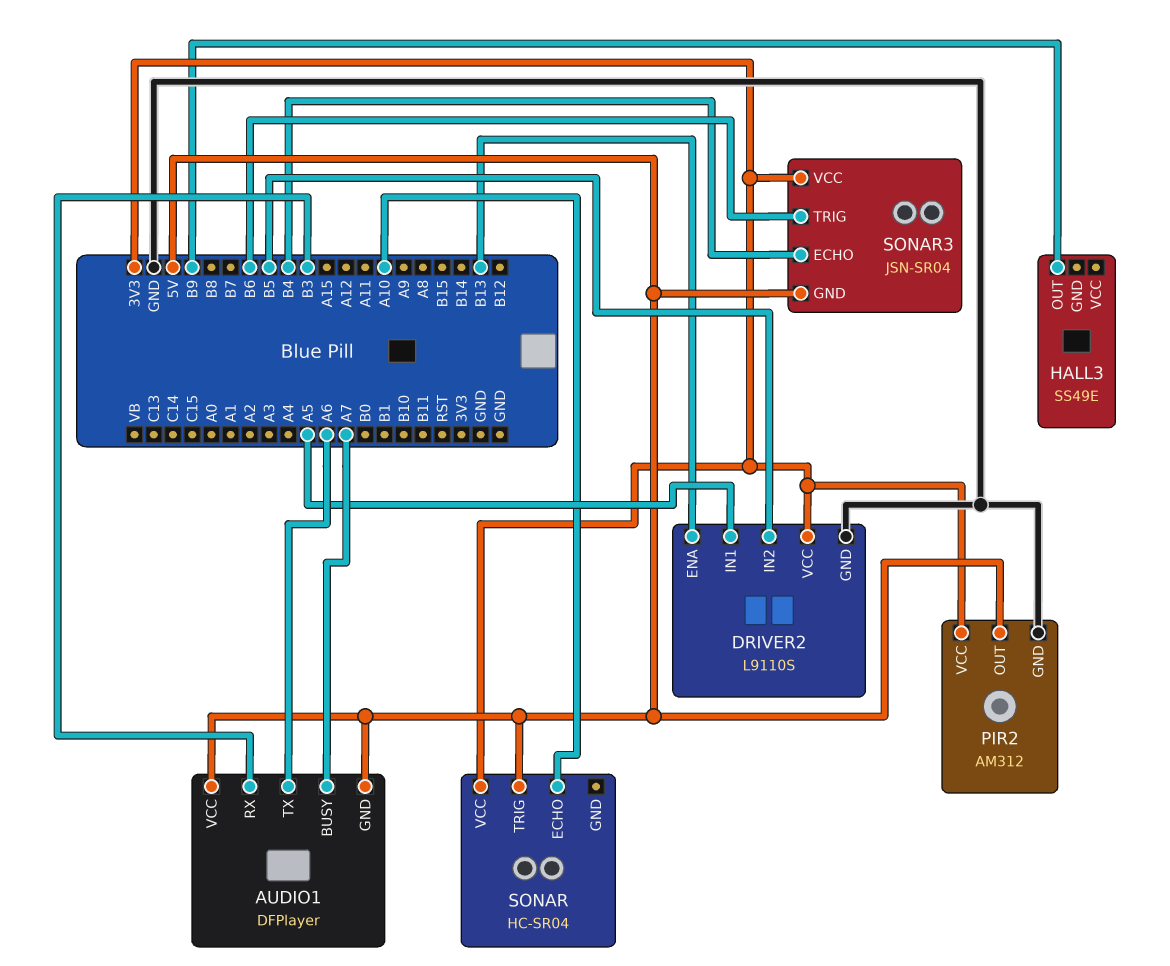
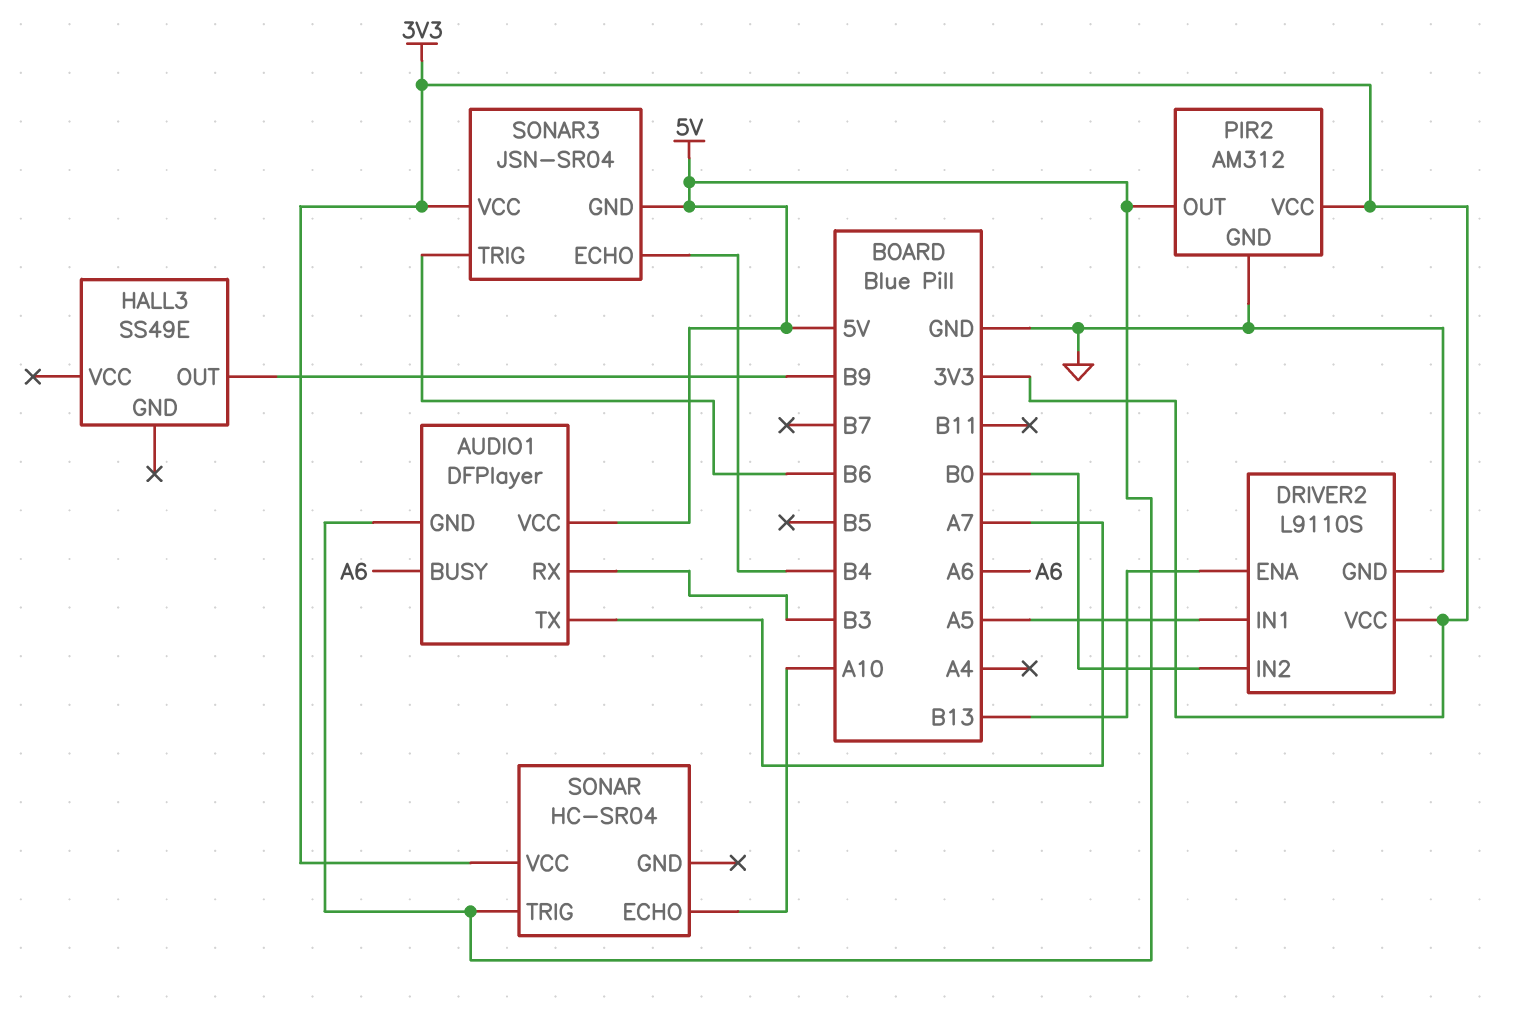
AUDIO1 pin BUSY: A7 -> A6
AUDIO1 pin TX: A6 -> A7
DRIVER2 pin IN2: B5 -> B0

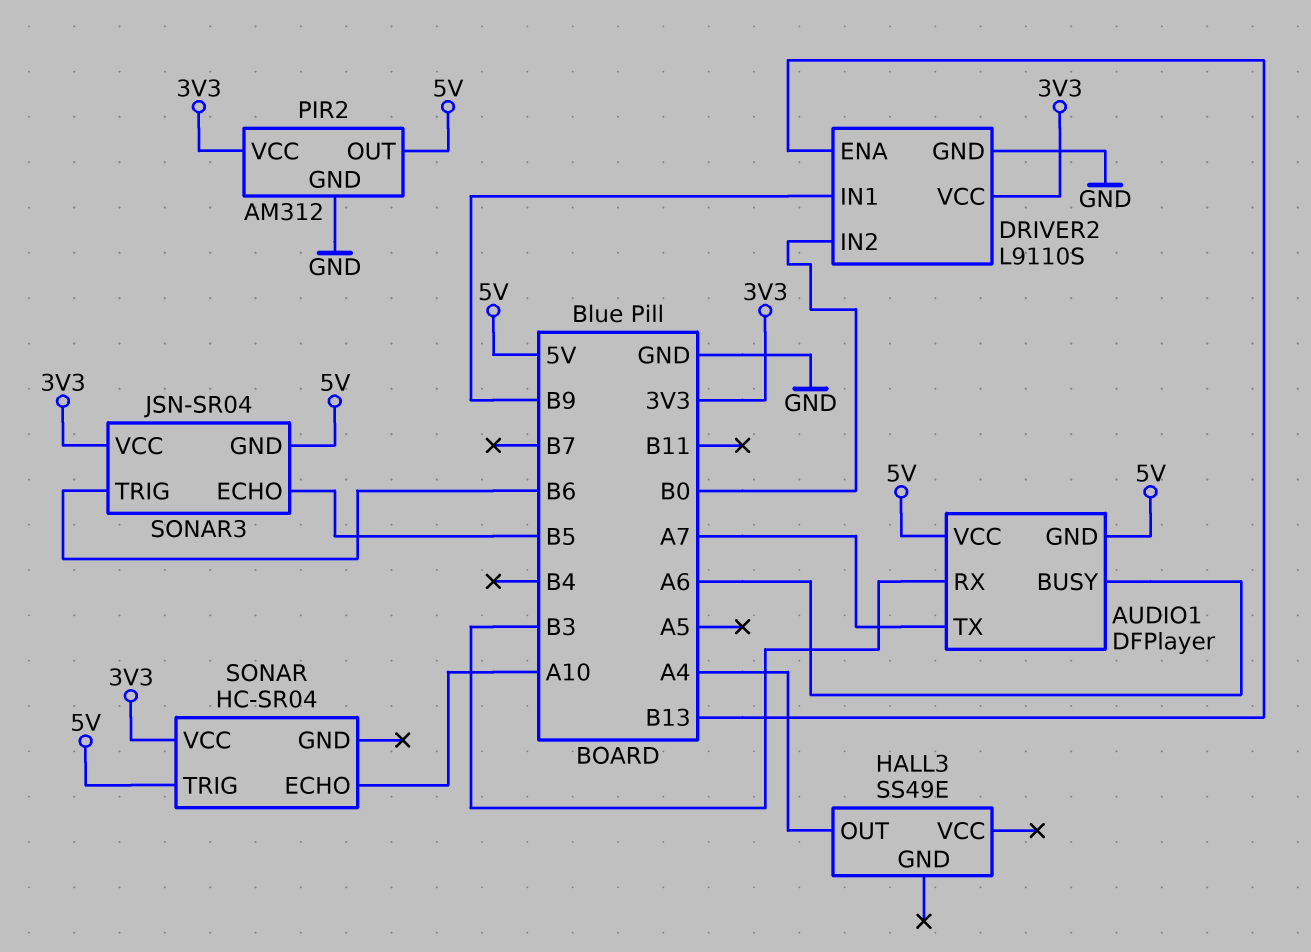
DRIVER2 pin IN1: A5 -> B9
HALL3 pin OUT: B9 -> A4
SONAR3 pin ECHO: B4 -> B5

